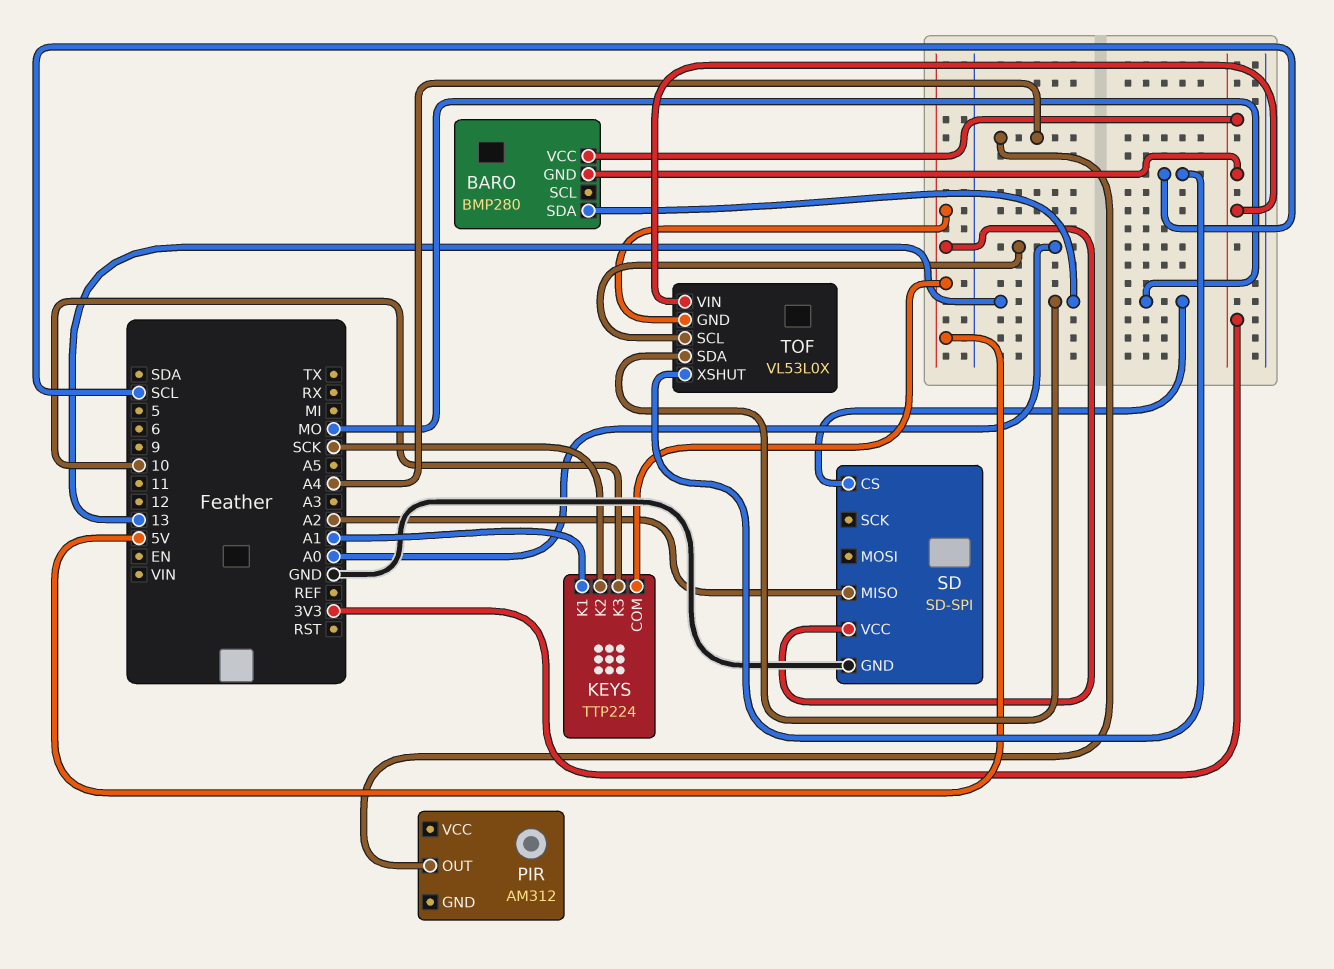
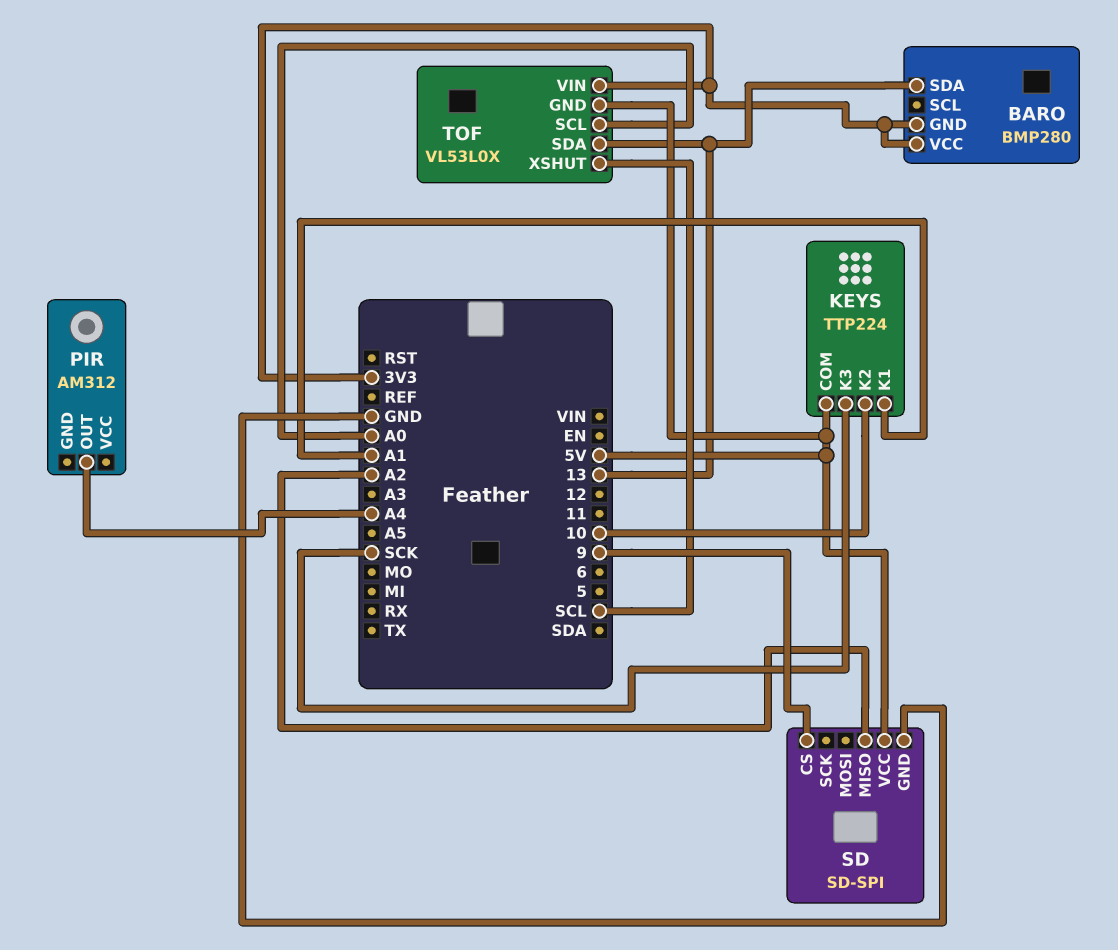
KEYS pin K2: SCK -> 10
KEYS pin K3: 10 -> SCK
SD pin CS: MO -> 9

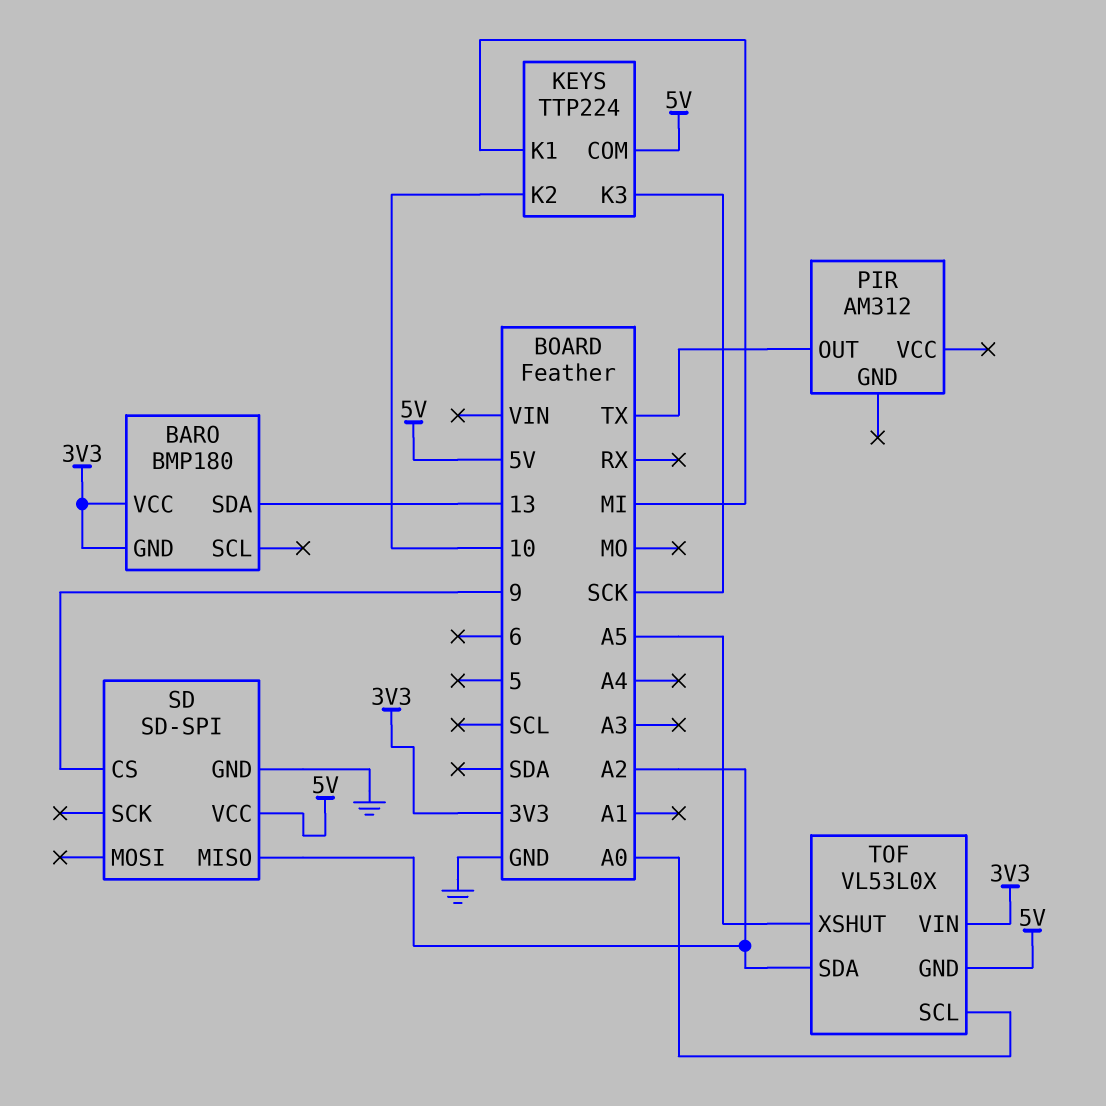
BARO: BMP280 -> BMP180
KEYS pin K1: A1 -> MI
PIR pin OUT: A4 -> TX
TOF pin SDA: 13 -> A2
TOF pin XSHUT: SCL -> A5

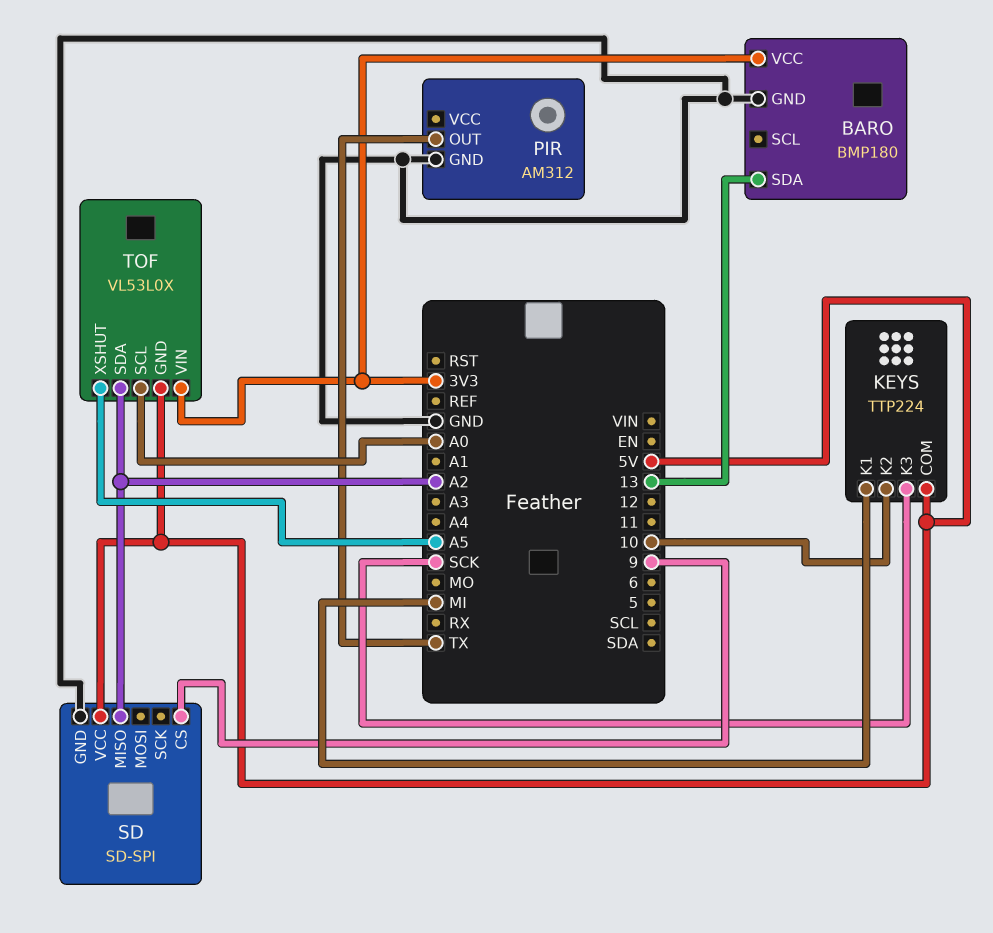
BARO pin GND: 3V3 -> GND
PIR pin GND: none -> GND

